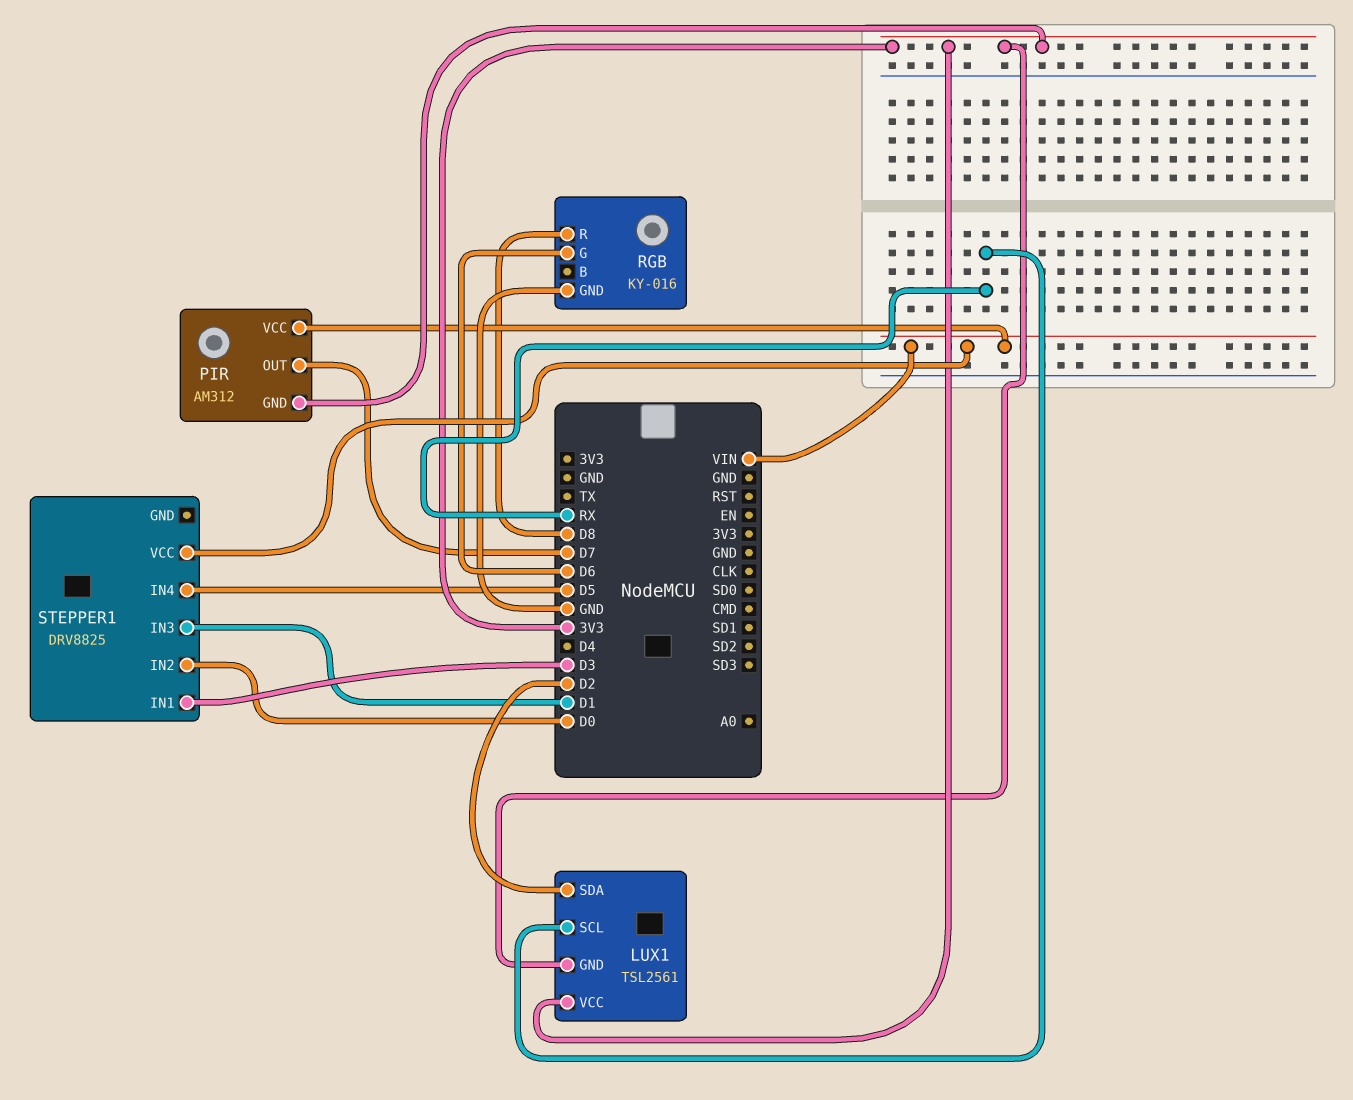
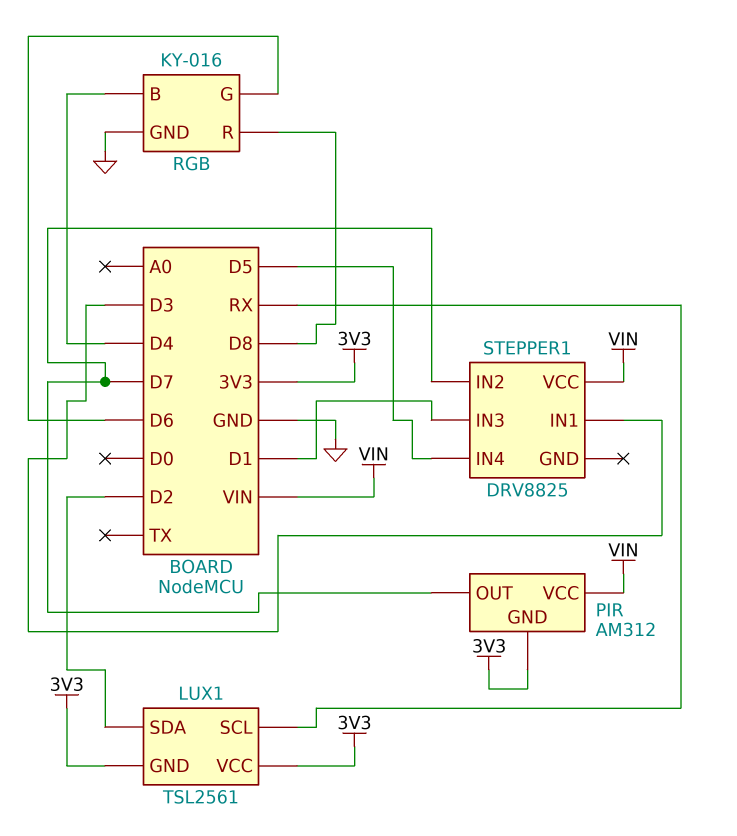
RGB pin B: none -> D4
STEPPER1 pin IN2: D0 -> D7

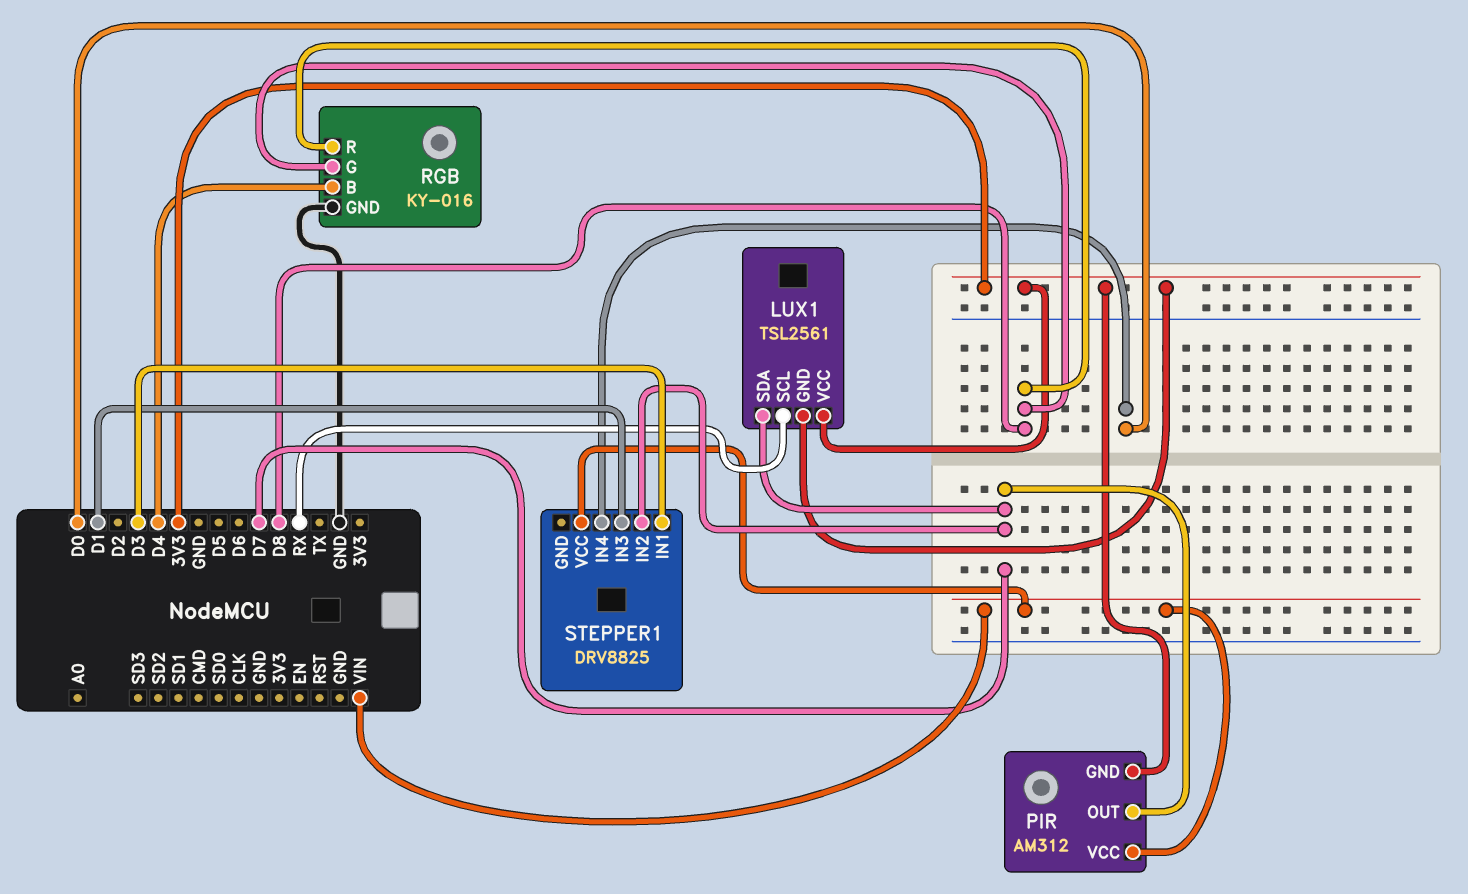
LUX1 pin SDA: D2 -> D7
RGB pin G: D6 -> D8
STEPPER1 pin IN4: D5 -> D0

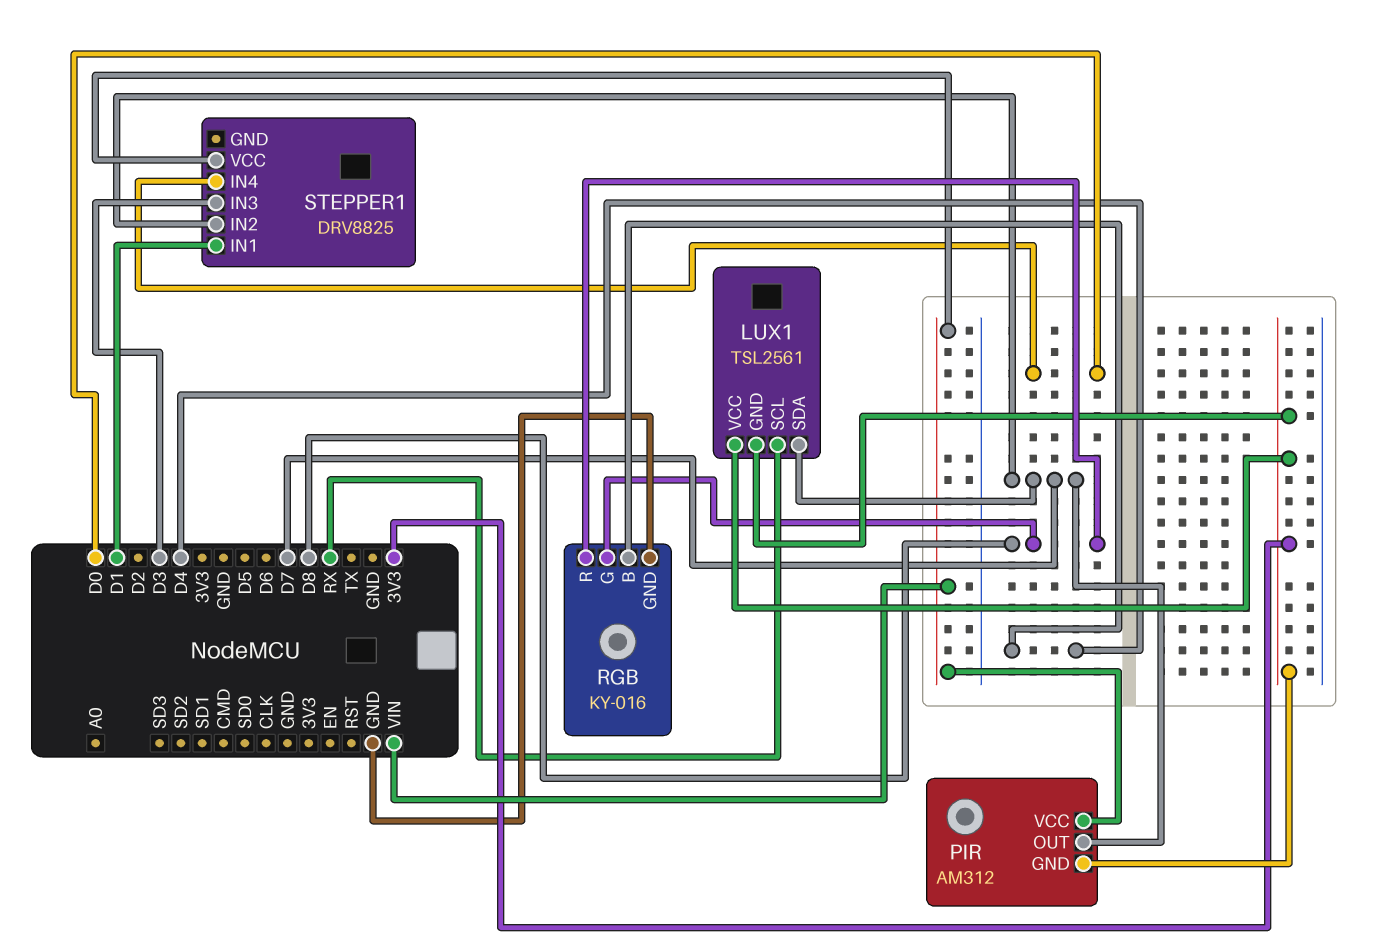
STEPPER1 pin IN1: D3 -> D1
STEPPER1 pin IN3: D1 -> D3

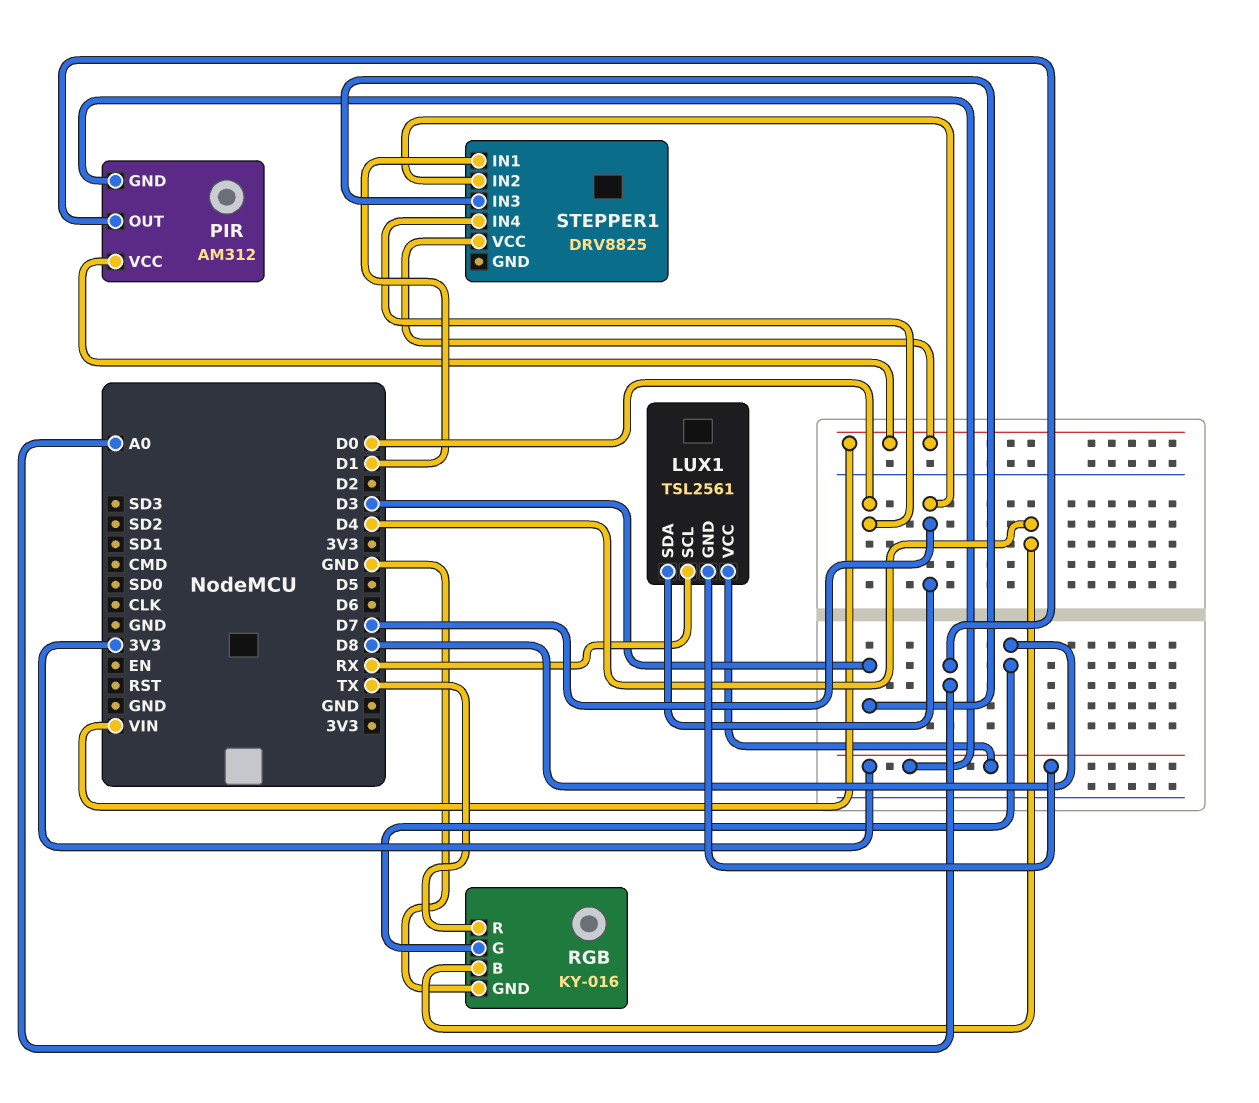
PIR pin OUT: D7 -> A0
RGB pin R: D8 -> TX

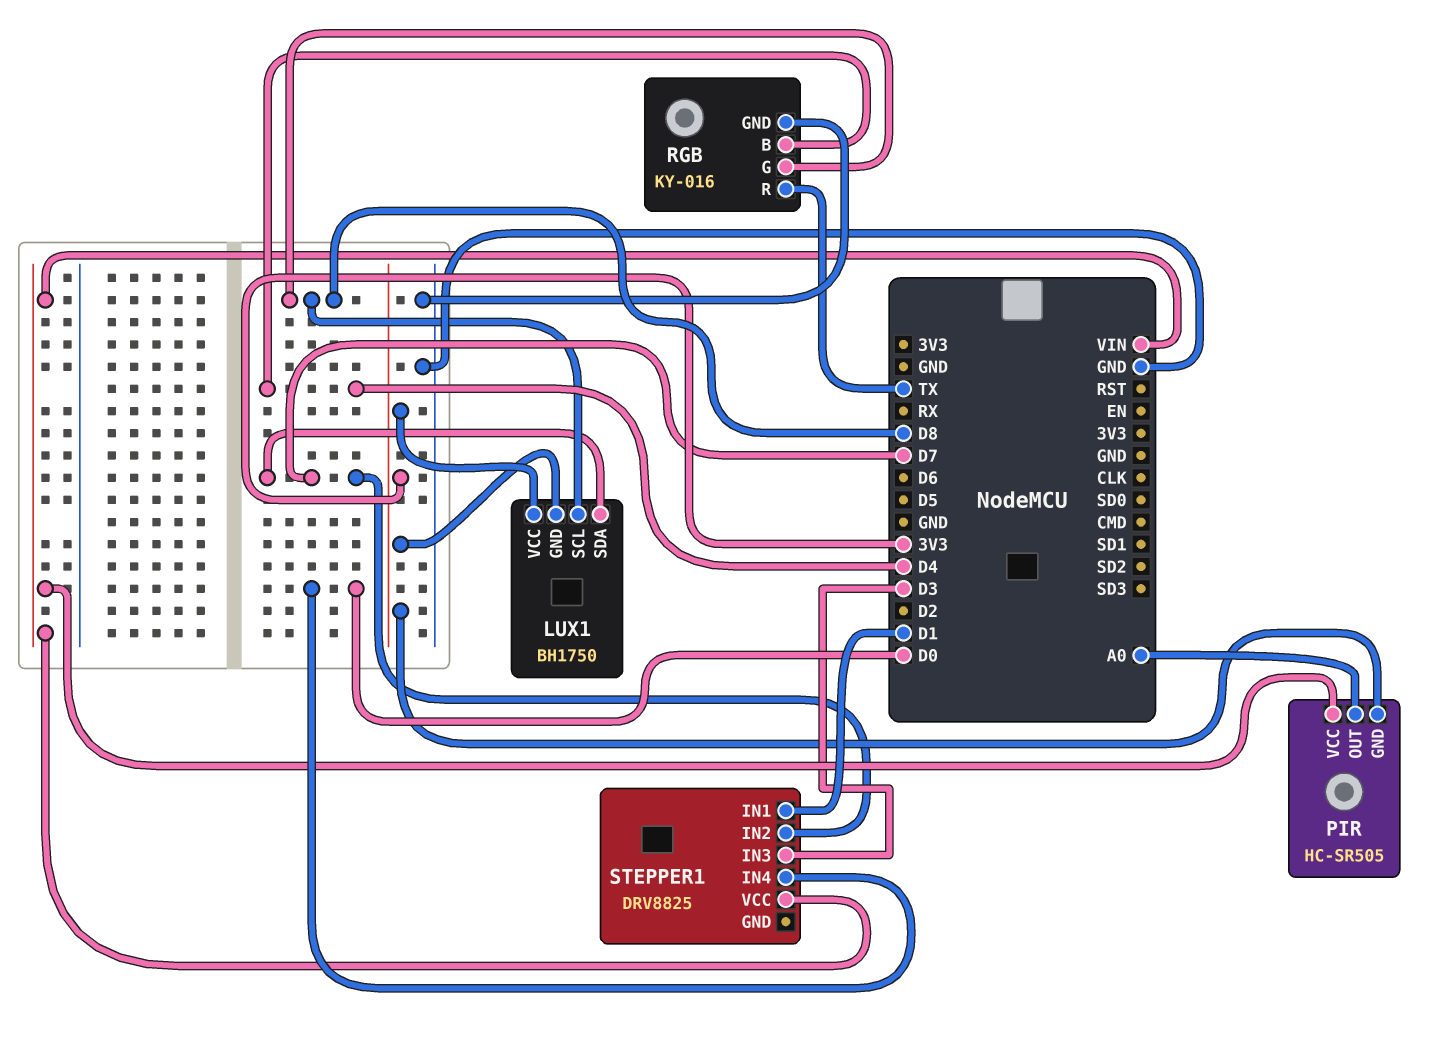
LUX1: TSL2561 -> BH1750
LUX1 pin SCL: RX -> D8
PIR: AM312 -> HC-SR505

